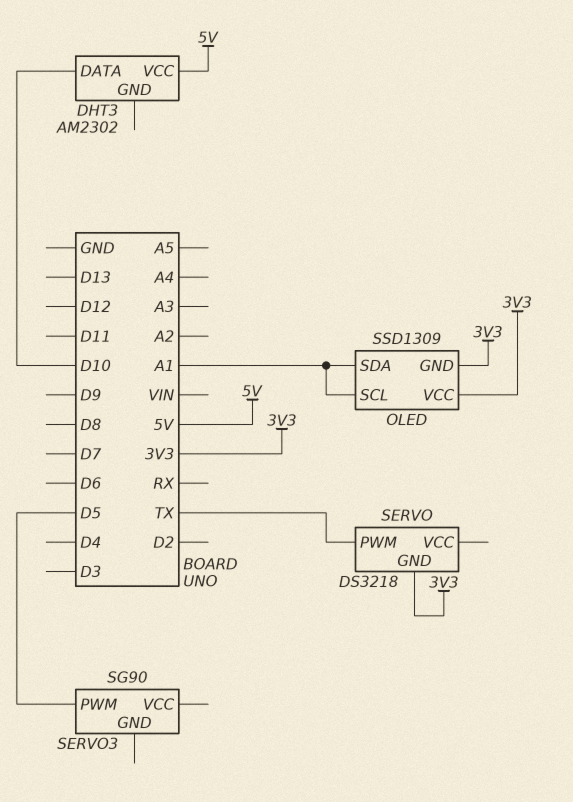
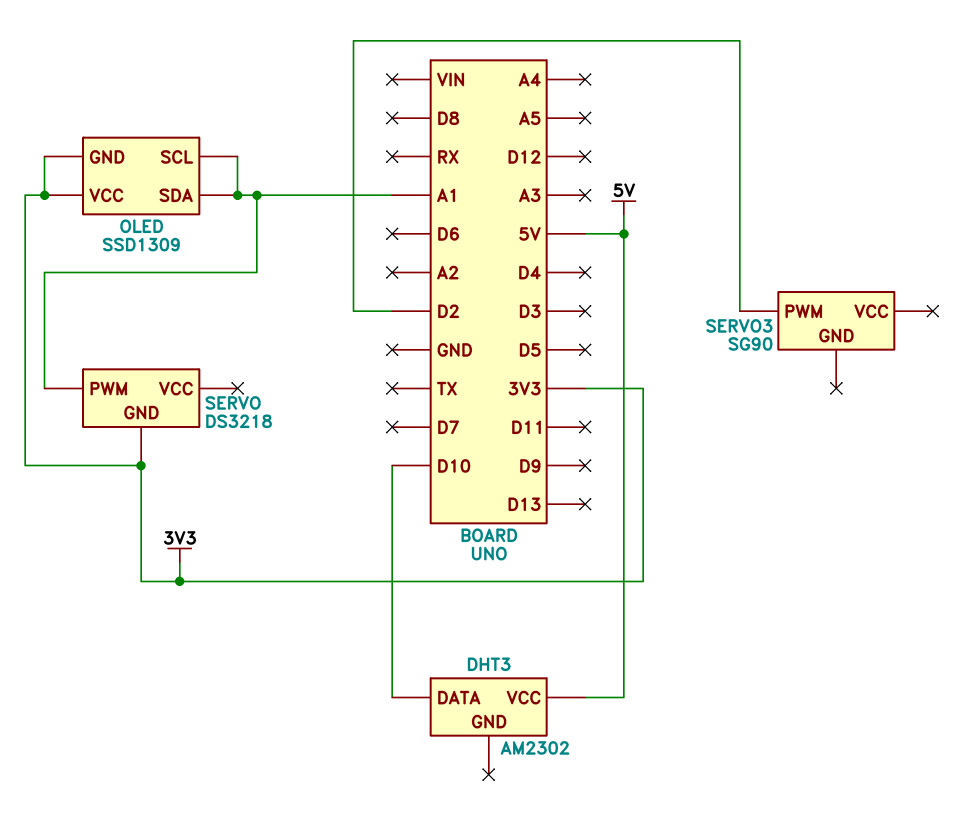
SERVO pin PWM: TX -> A1
SERVO3 pin PWM: D5 -> D2

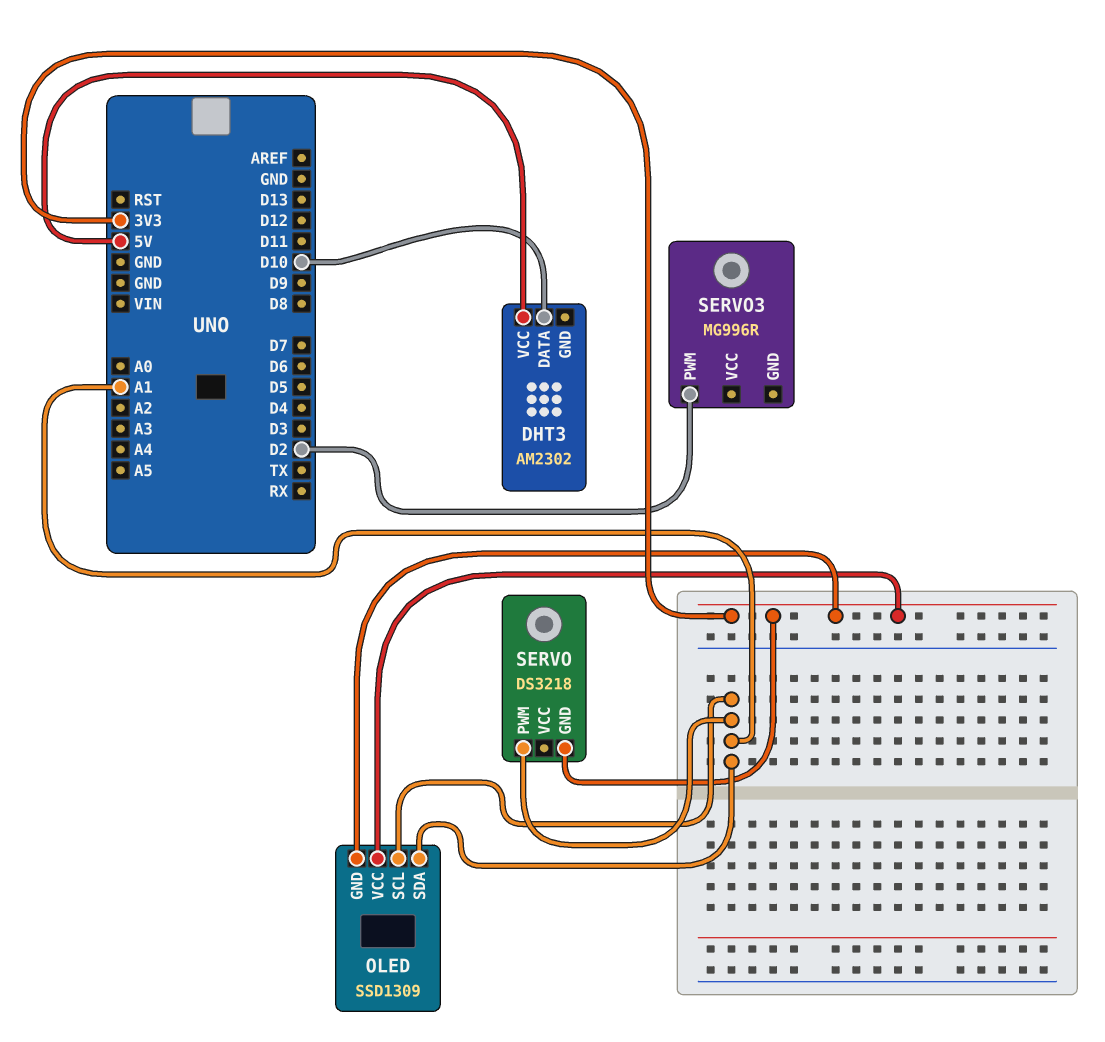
SERVO3: SG90 -> MG996R

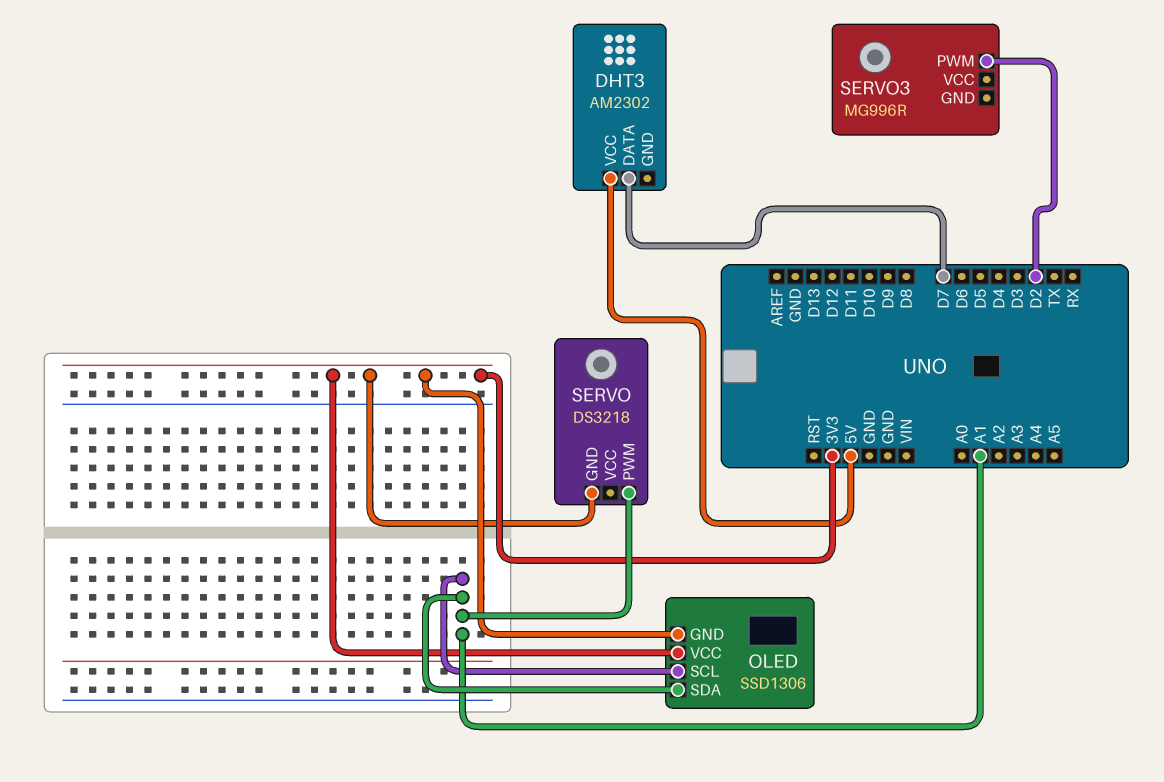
DHT3 pin DATA: D10 -> D7
OLED: SSD1309 -> SSD1306

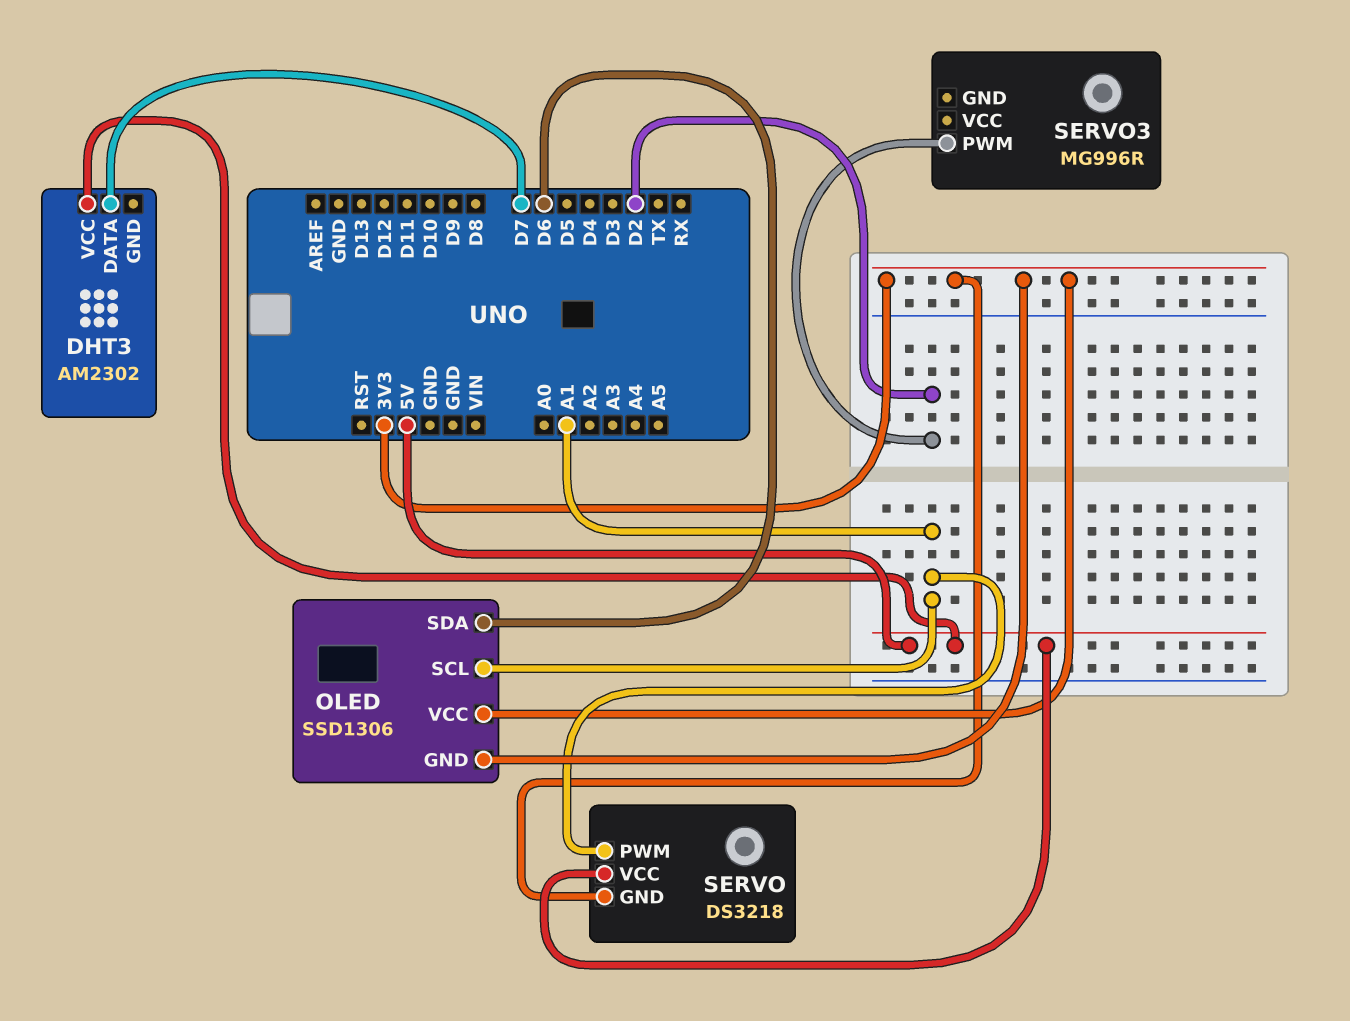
OLED pin SDA: A1 -> D6
SERVO pin VCC: none -> 5V

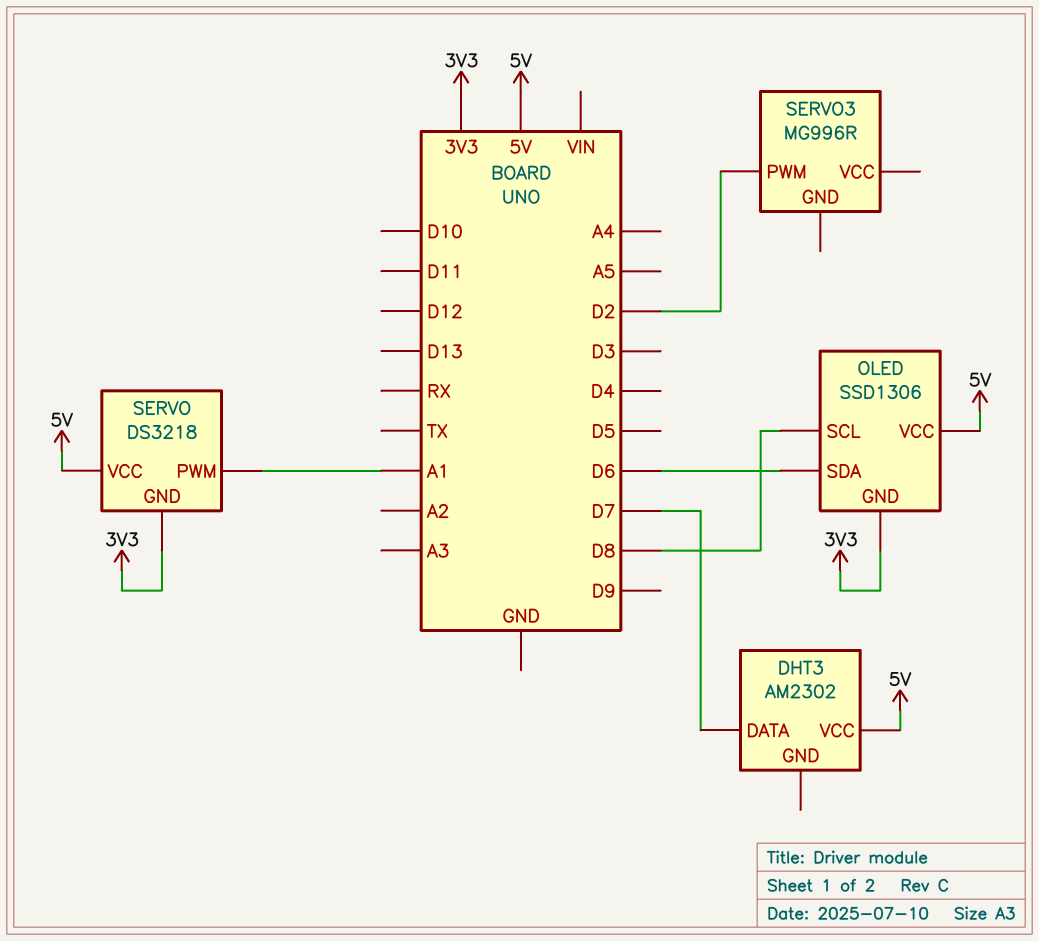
OLED pin SCL: A1 -> D8
OLED pin VCC: 3V3 -> 5V

